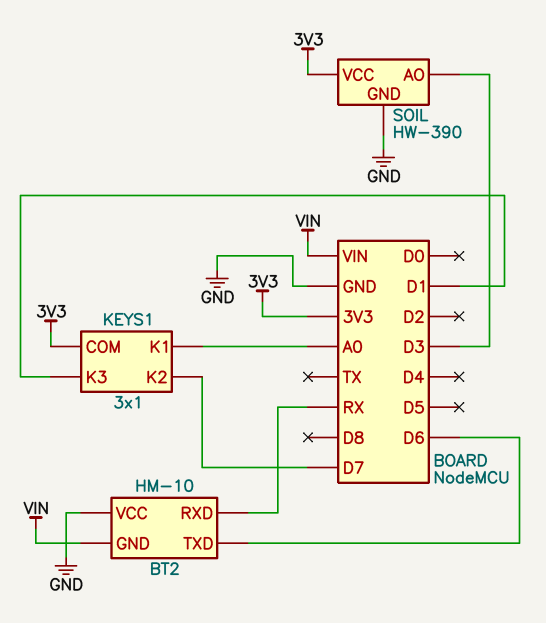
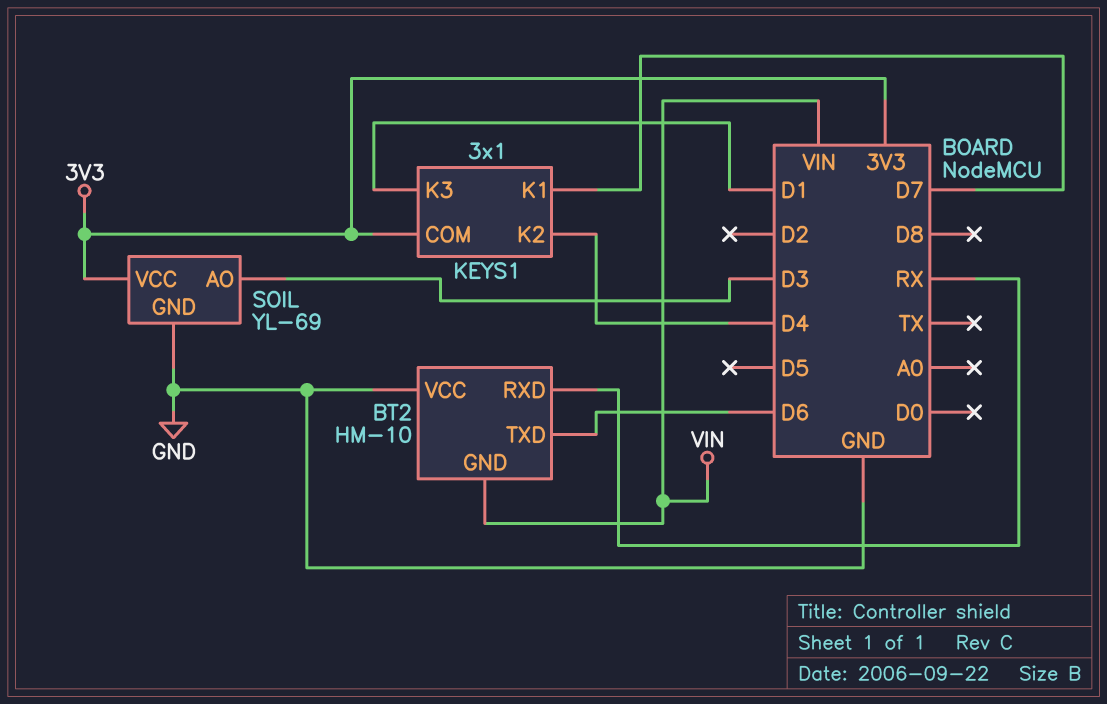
KEYS1 pin K1: A0 -> D7
KEYS1 pin K2: D7 -> D4
SOIL: HW-390 -> YL-69

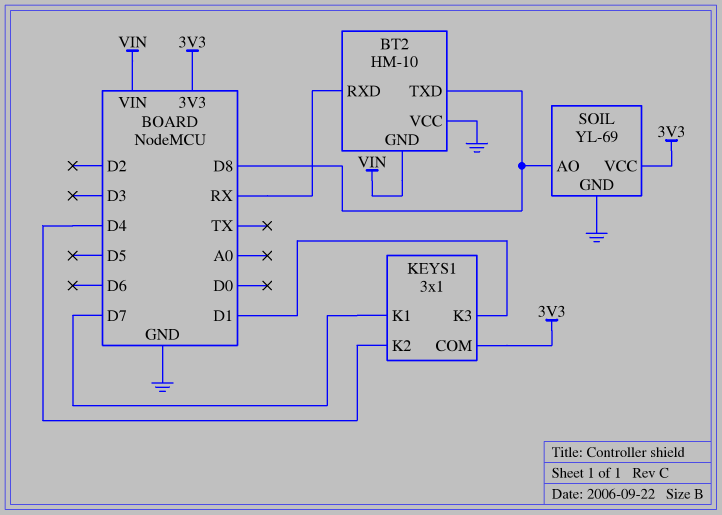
BT2 pin TXD: D6 -> D8
SOIL pin AO: D3 -> D8

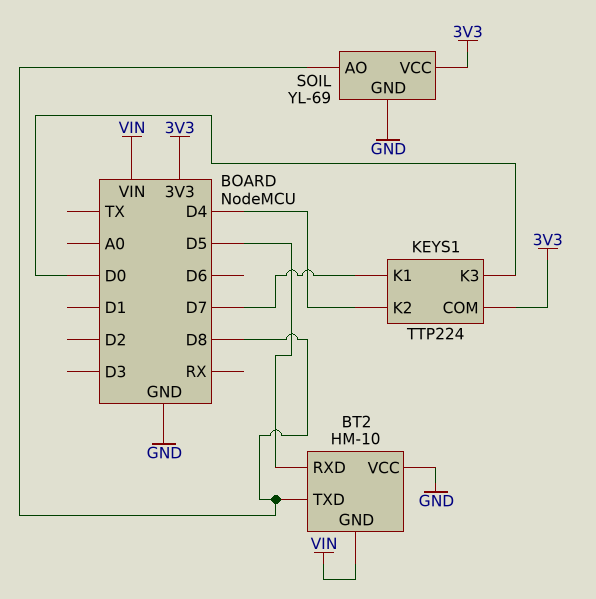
BT2 pin RXD: RX -> D5
KEYS1: 3x1 -> TTP224
KEYS1 pin K3: D1 -> D0

